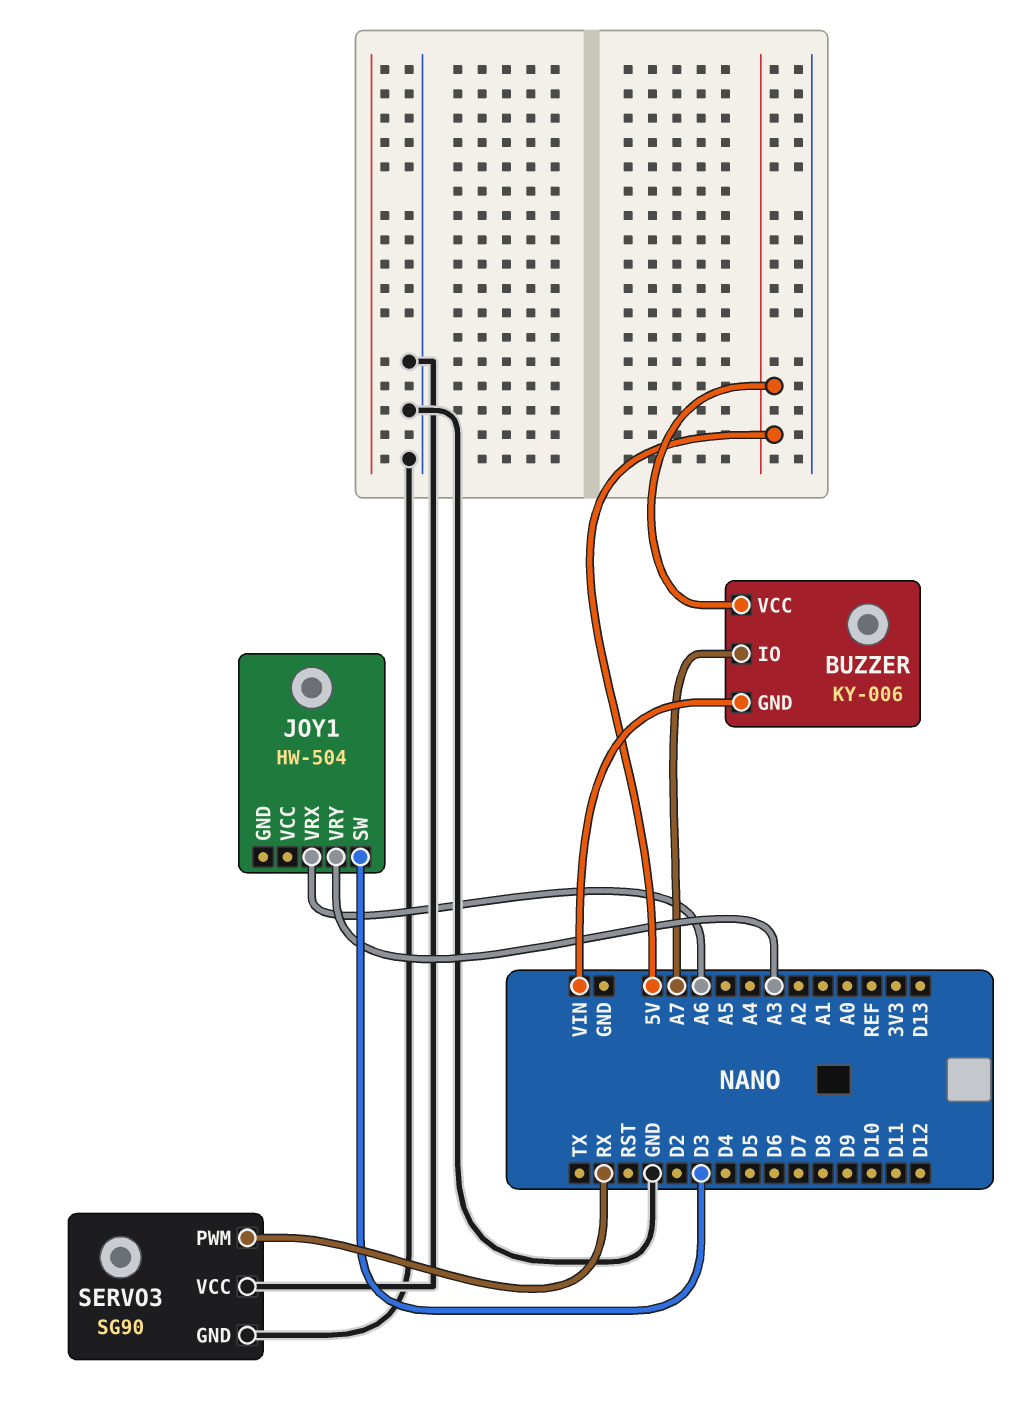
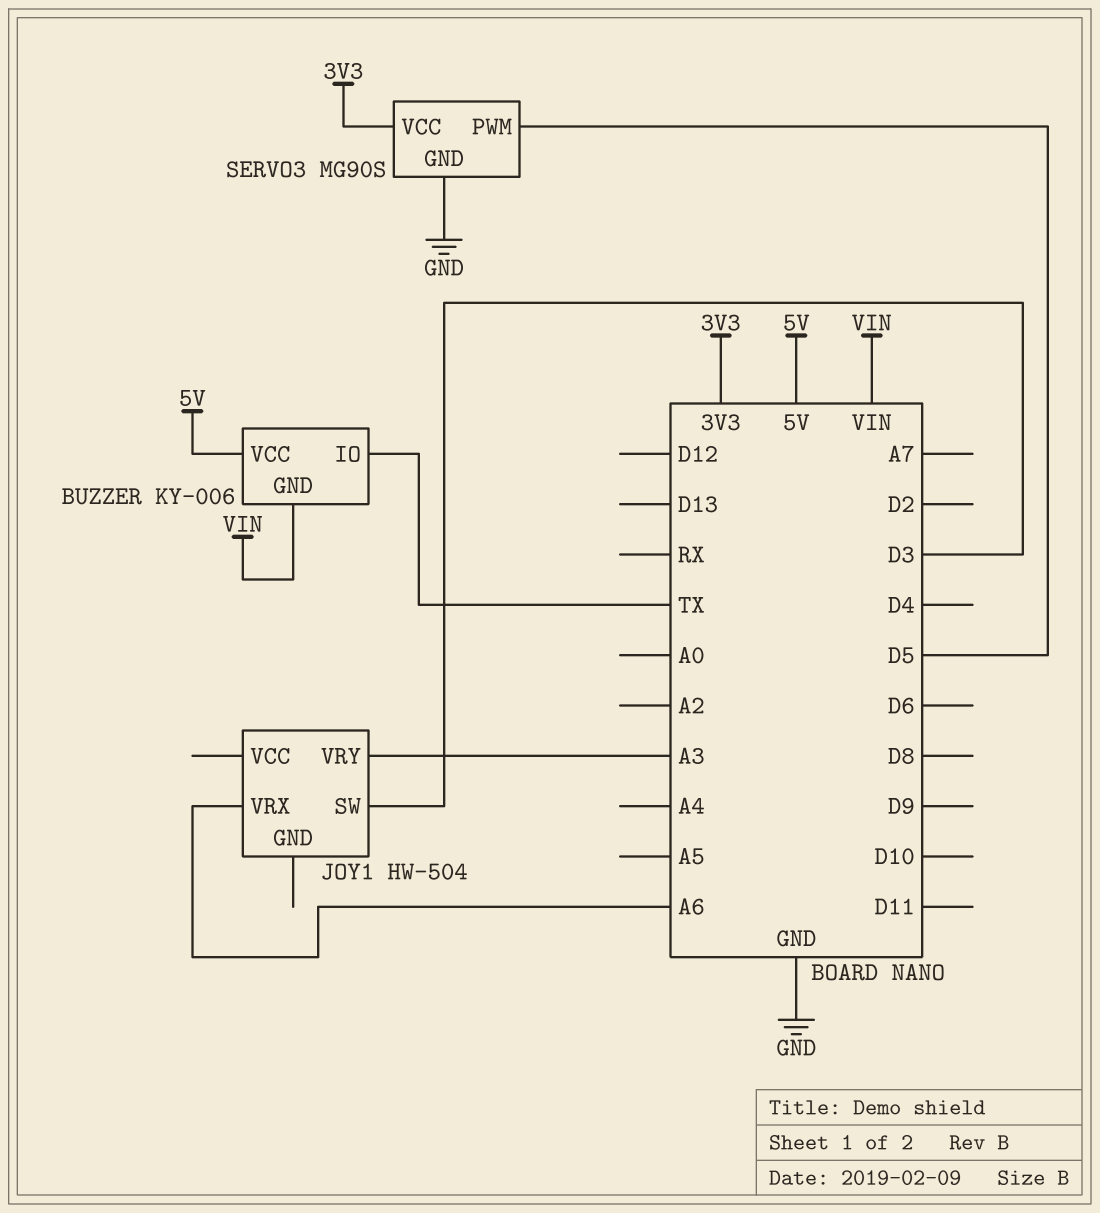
BUZZER pin IO: A7 -> TX
SERVO3: SG90 -> MG90S
SERVO3 pin PWM: RX -> D5
SERVO3 pin VCC: GND -> 3V3

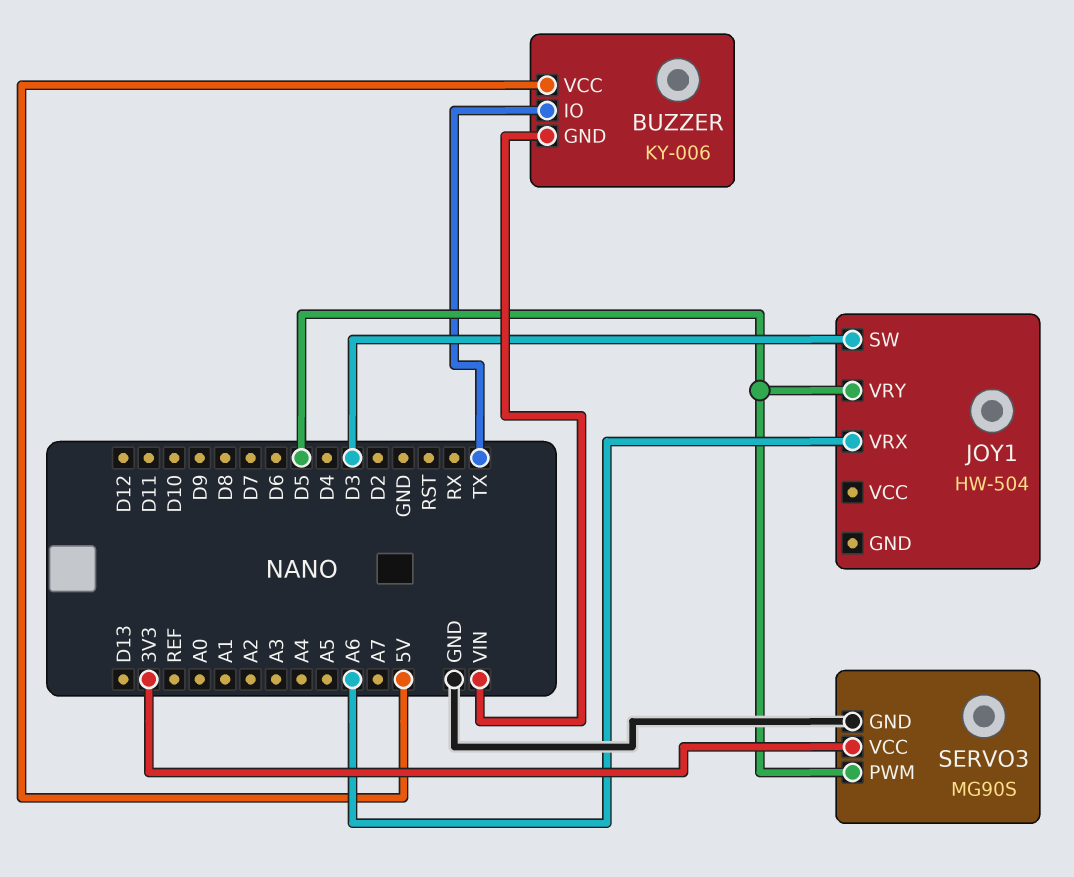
JOY1 pin VRY: A3 -> D5

